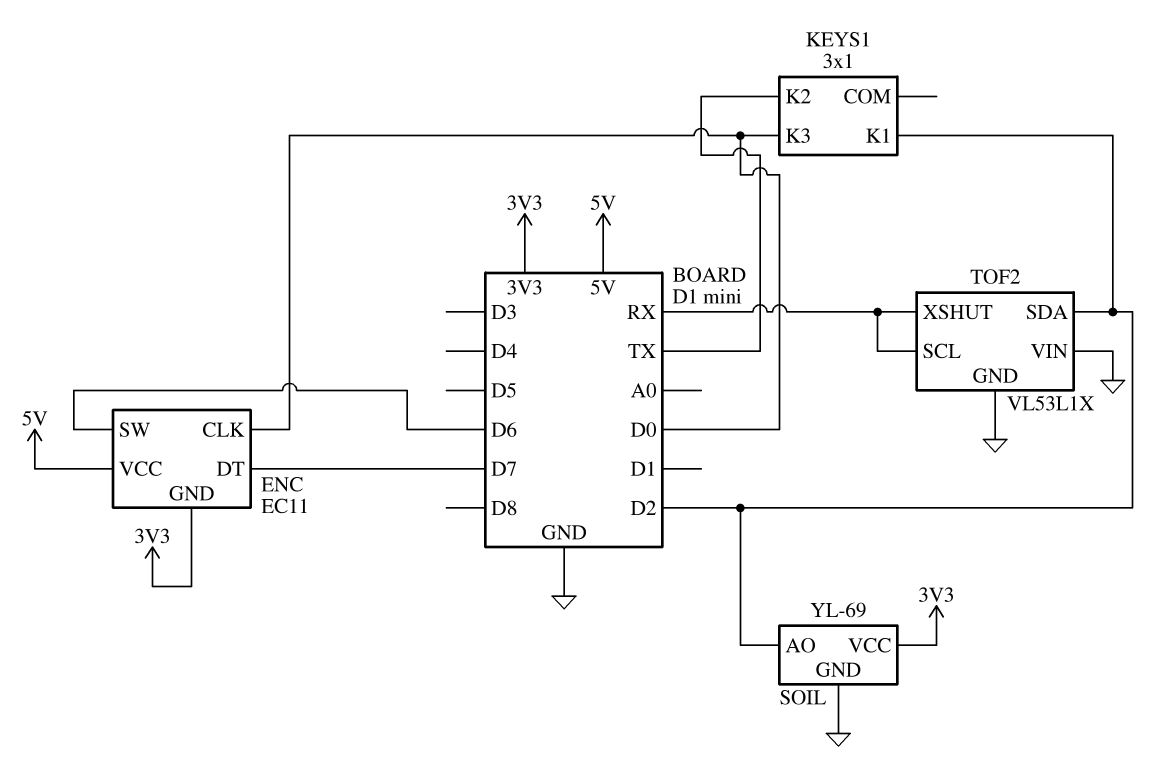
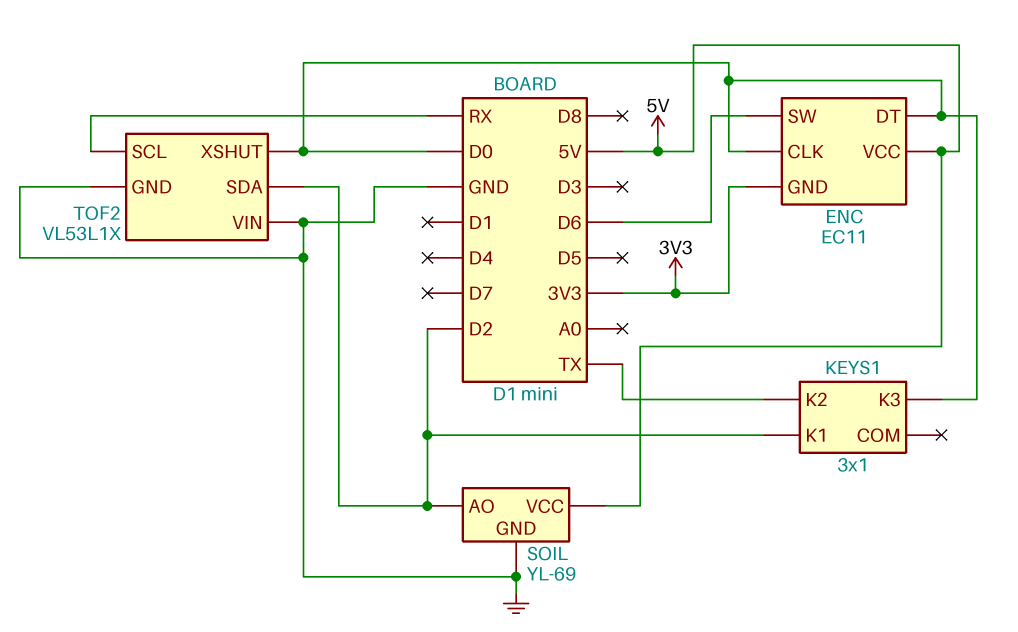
ENC pin DT: D7 -> D0
SOIL pin VCC: 3V3 -> 5V
TOF2 pin XSHUT: RX -> D0

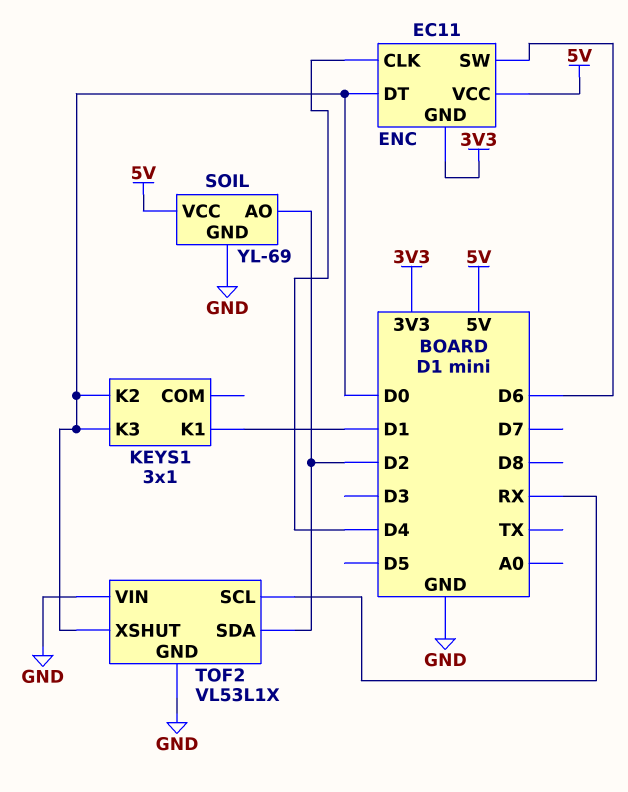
ENC pin CLK: D0 -> D4
KEYS1 pin K1: D2 -> D1
KEYS1 pin K2: TX -> D0

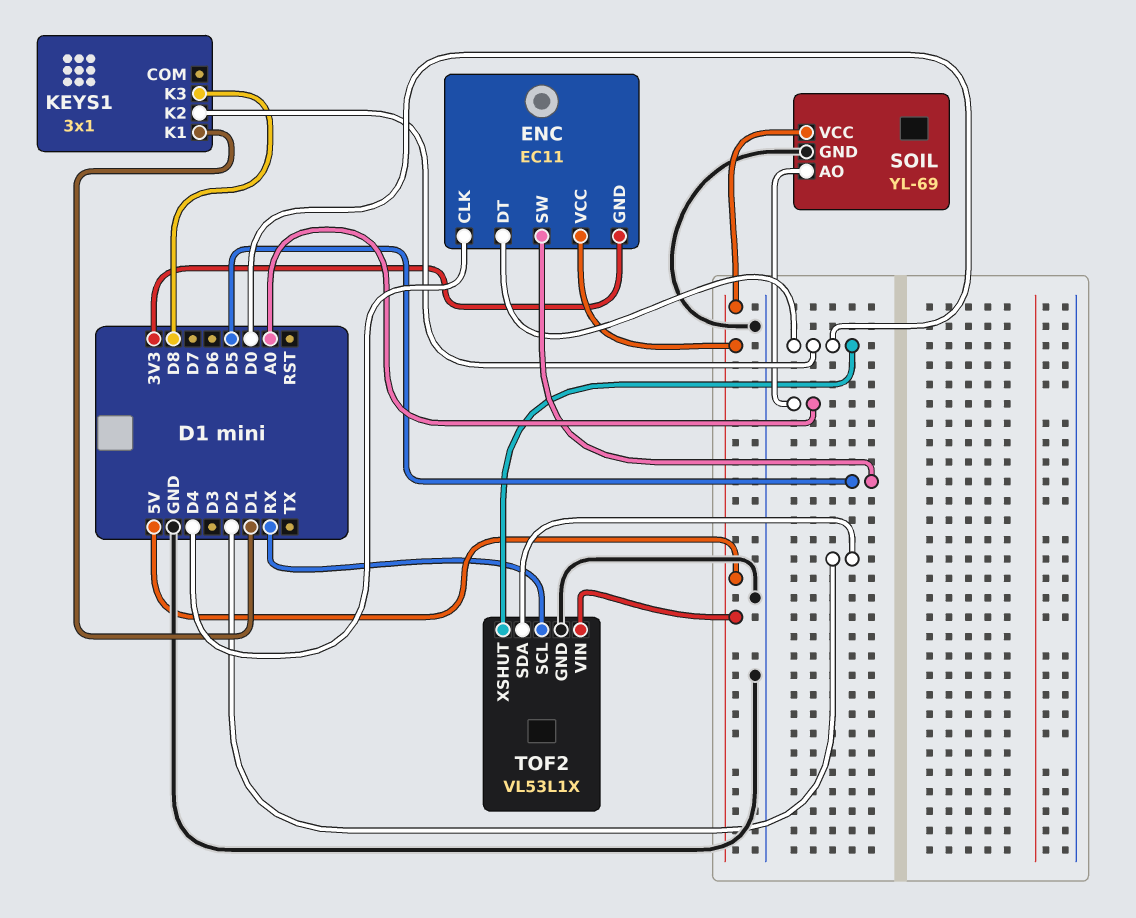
ENC pin SW: D6 -> D5
KEYS1 pin K3: D0 -> D8
SOIL pin AO: D2 -> A0
TOF2 pin VIN: GND -> 5V

